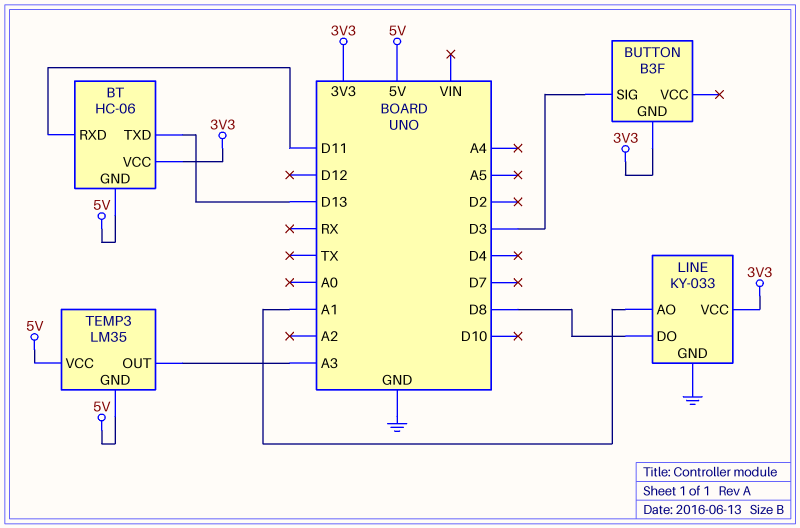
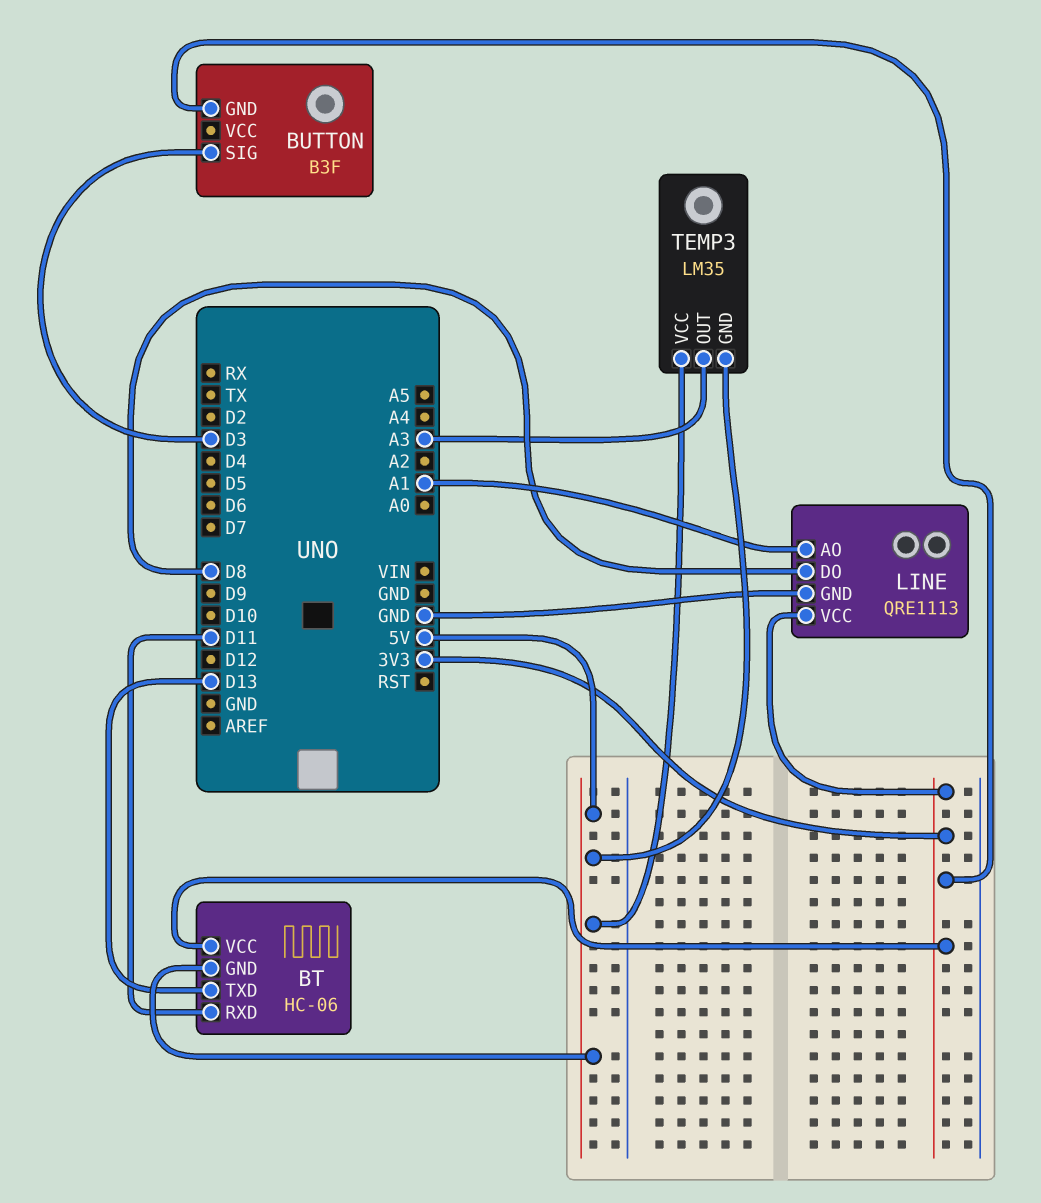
LINE: KY-033 -> QRE1113

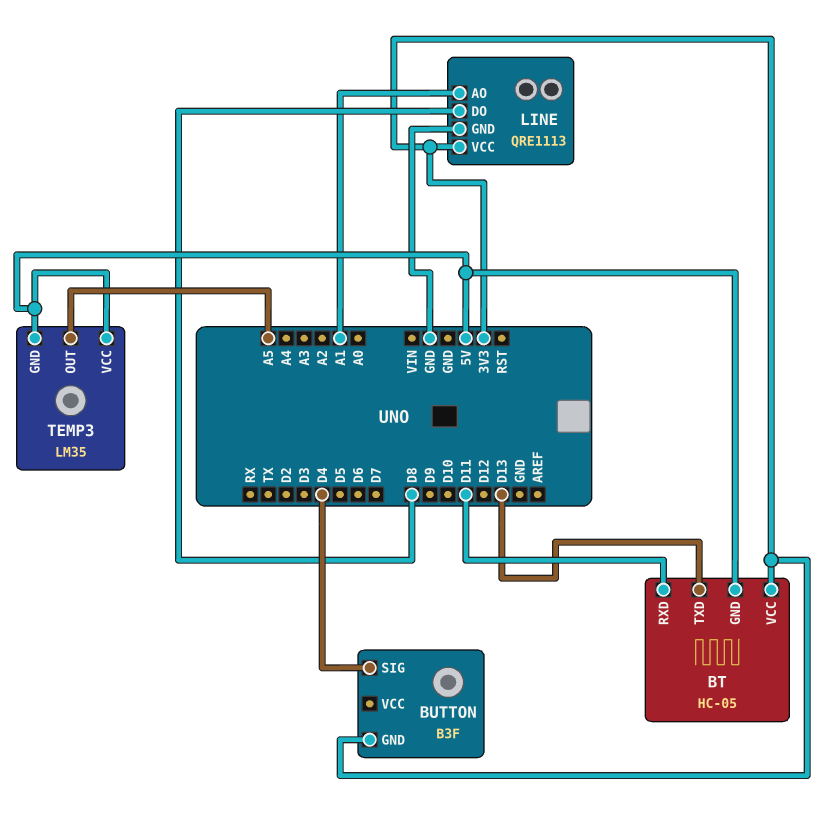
BT: HC-06 -> HC-05
BUTTON pin SIG: D3 -> D4
TEMP3 pin OUT: A3 -> A5

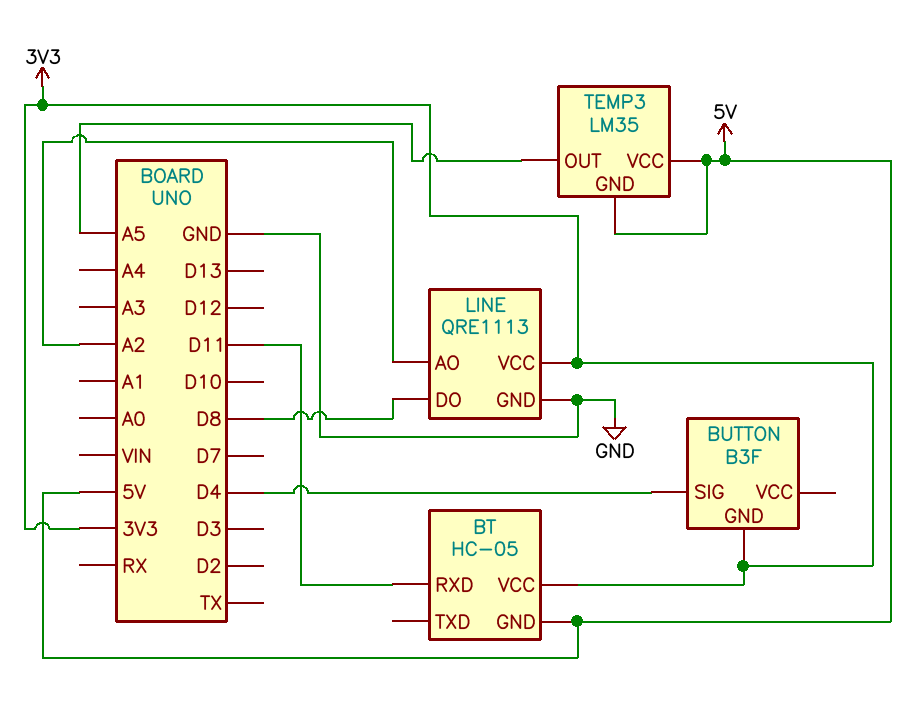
BT pin TXD: D13 -> none
LINE pin AO: A1 -> A2

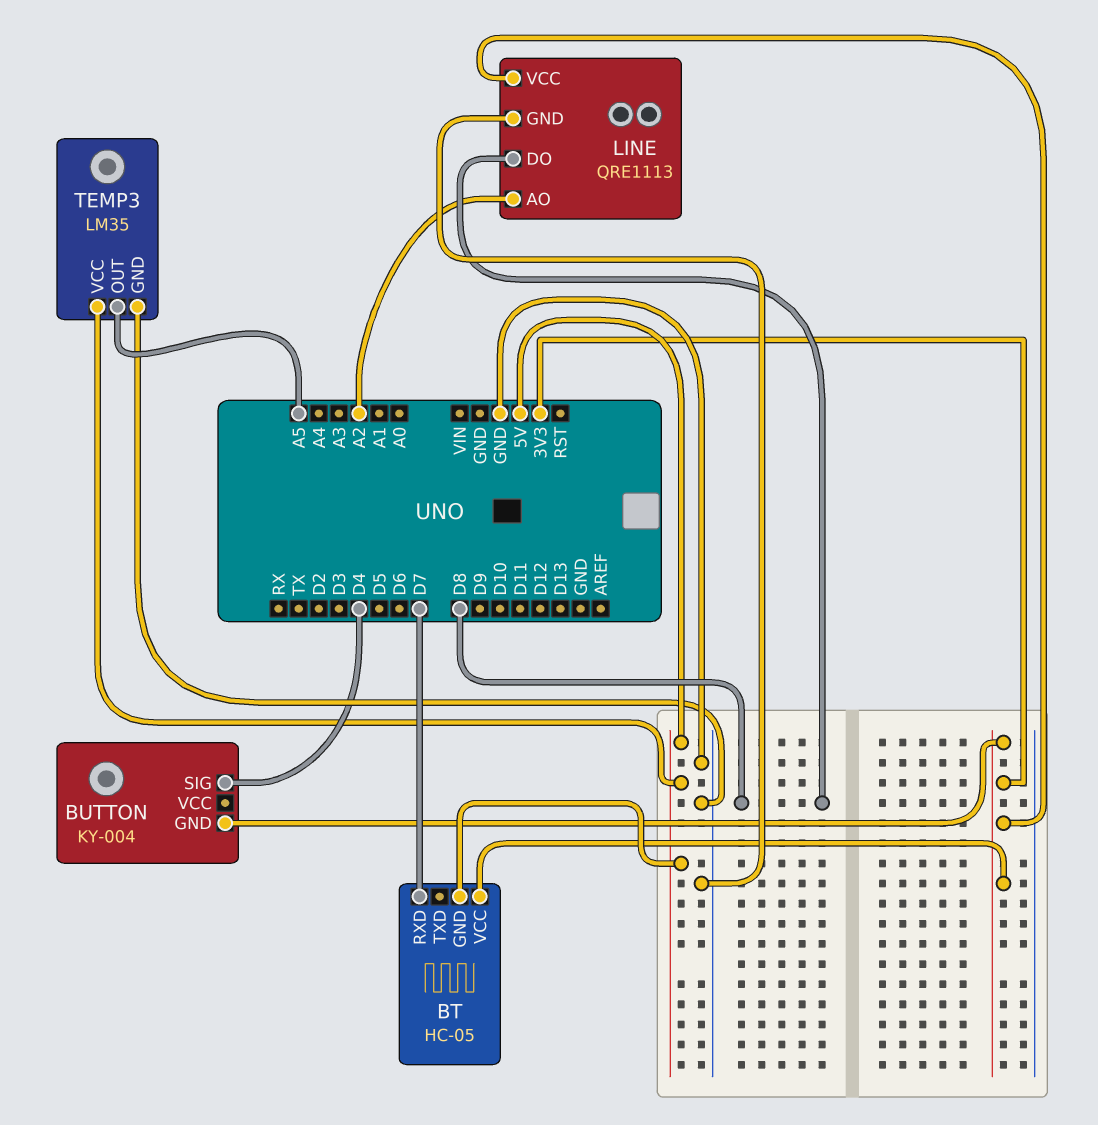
BT pin RXD: D11 -> D7
BUTTON: B3F -> KY-004
TEMP3 pin GND: 5V -> GND

